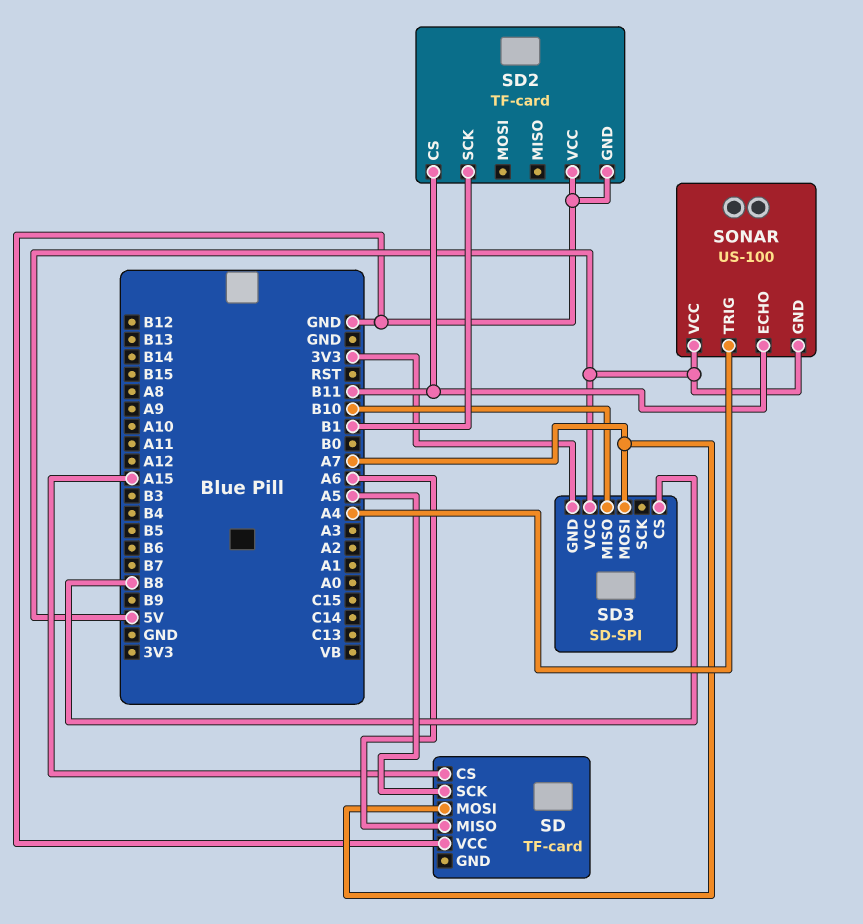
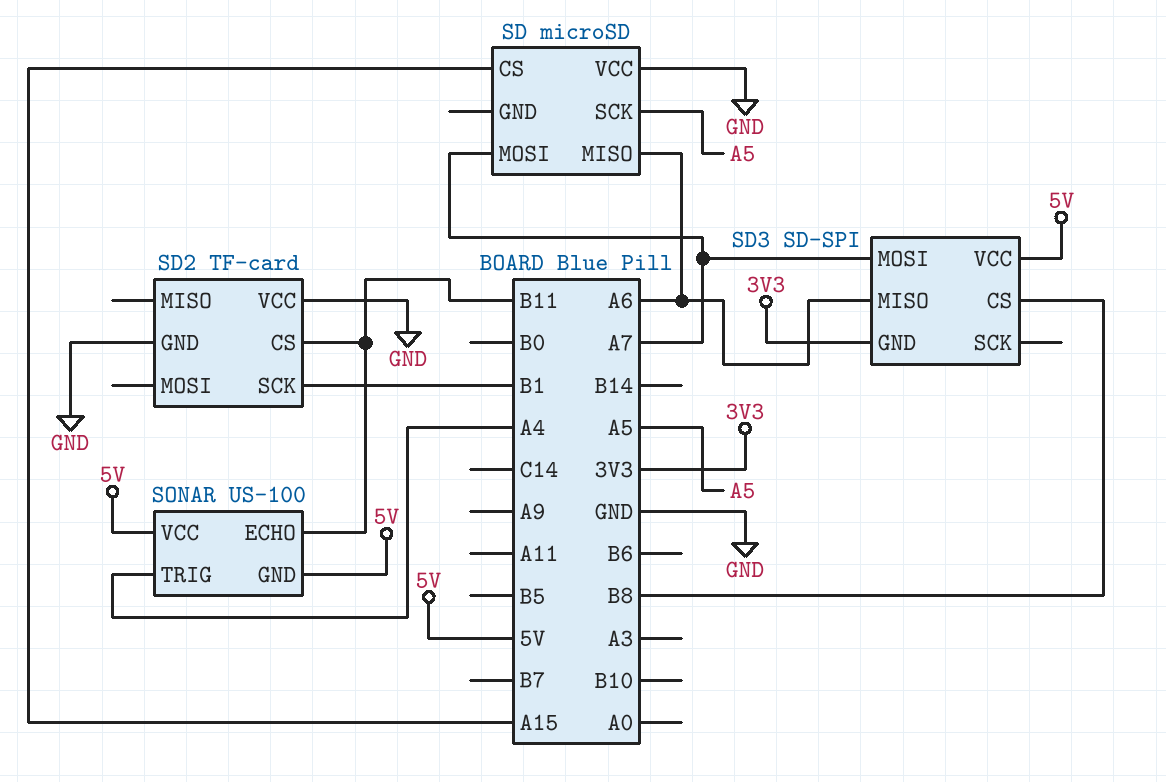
SD: TF-card -> microSD
SD3 pin MISO: B10 -> A6

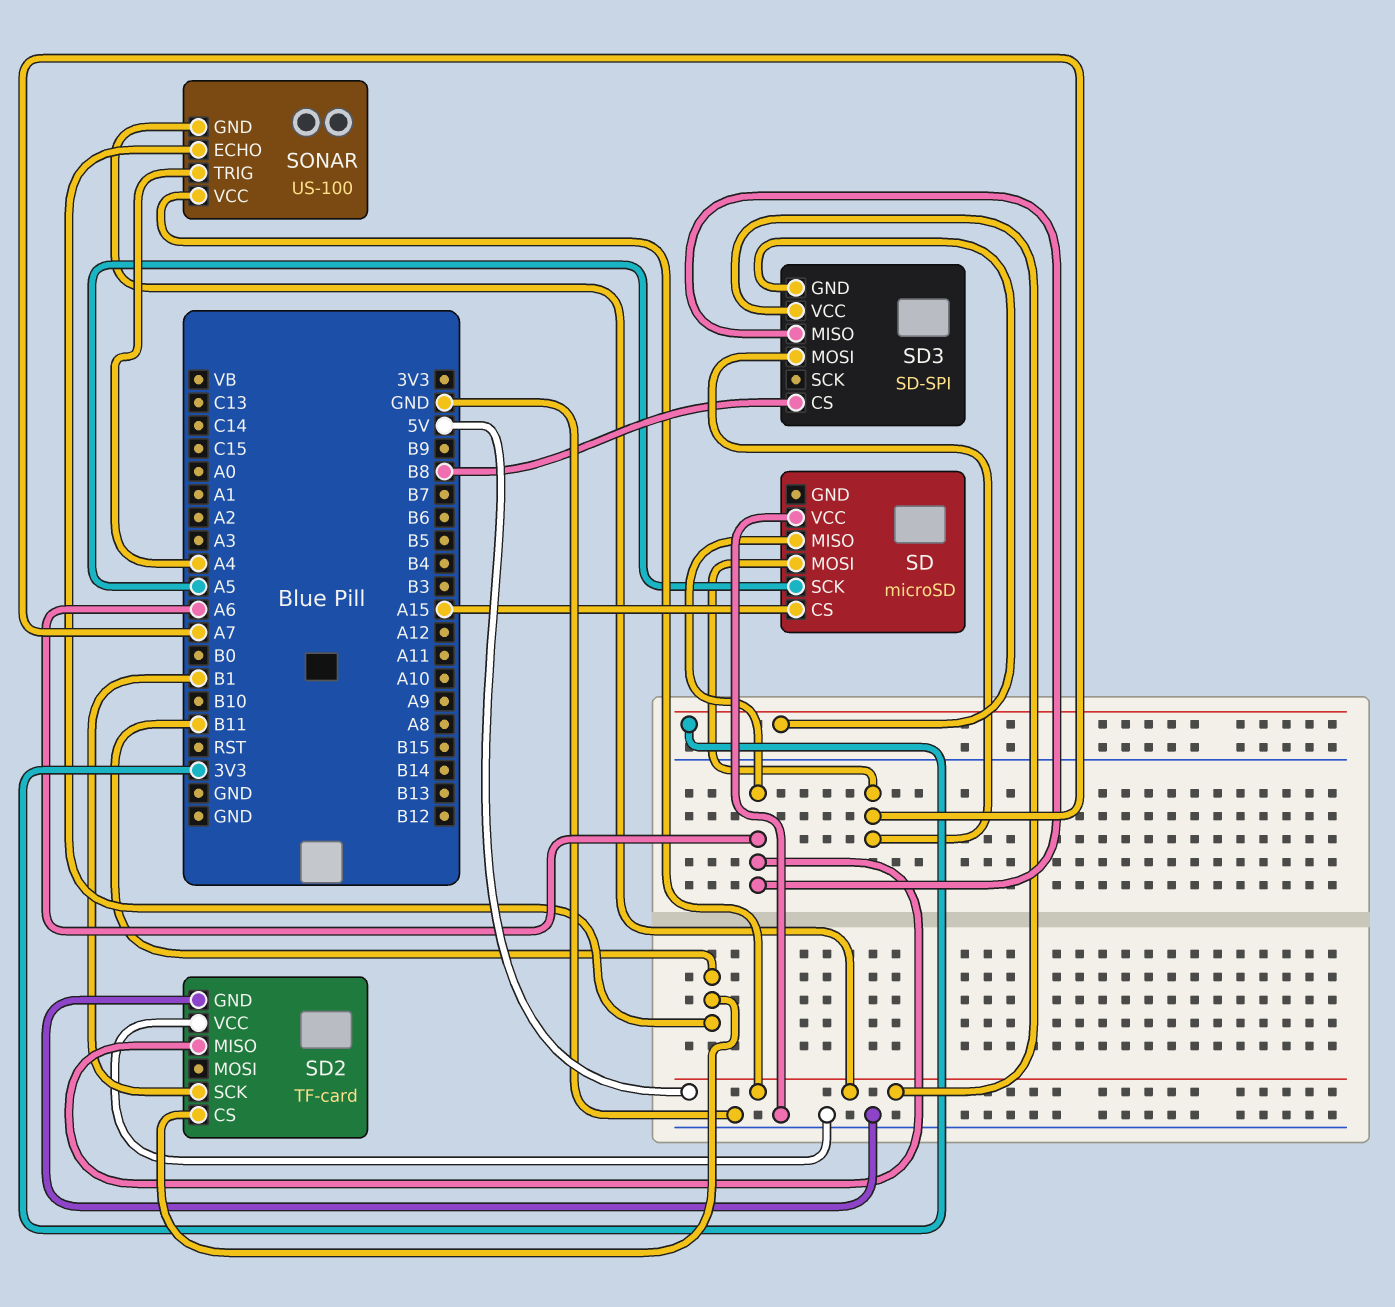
SD2 pin MISO: none -> A6

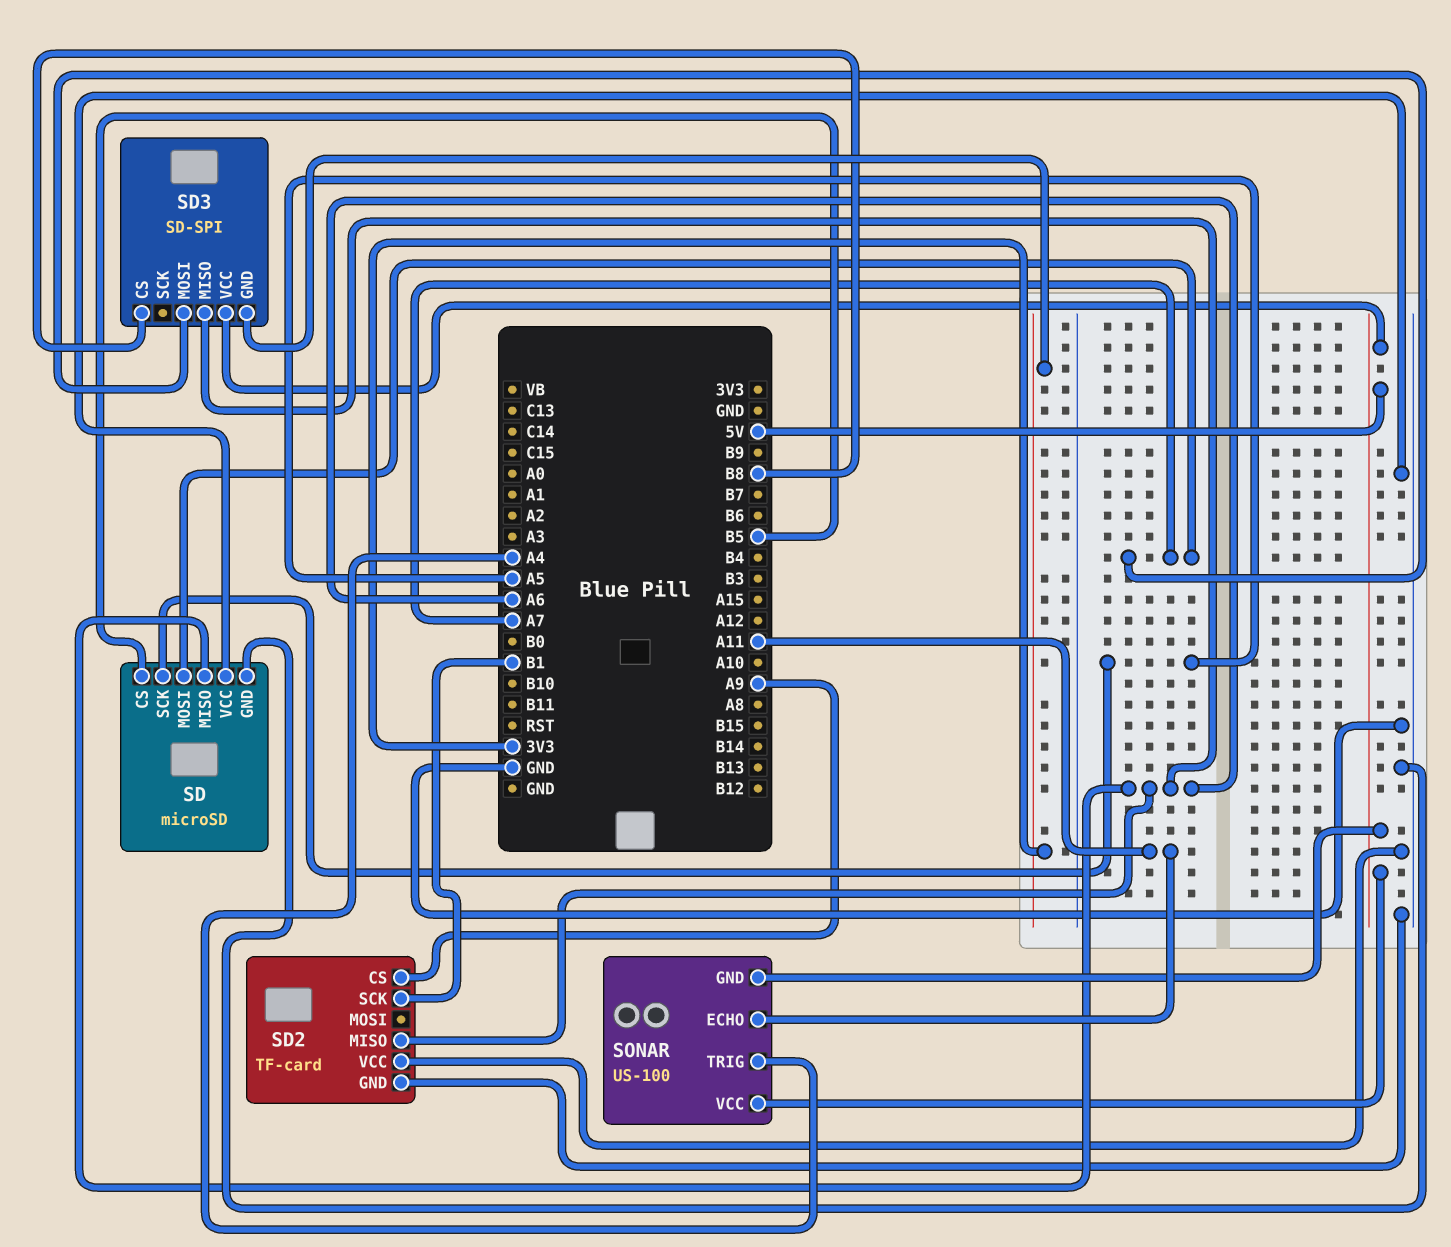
SD pin CS: A15 -> B5
SD pin GND: none -> GND
SD2 pin CS: B11 -> A9
SONAR pin ECHO: B11 -> A11

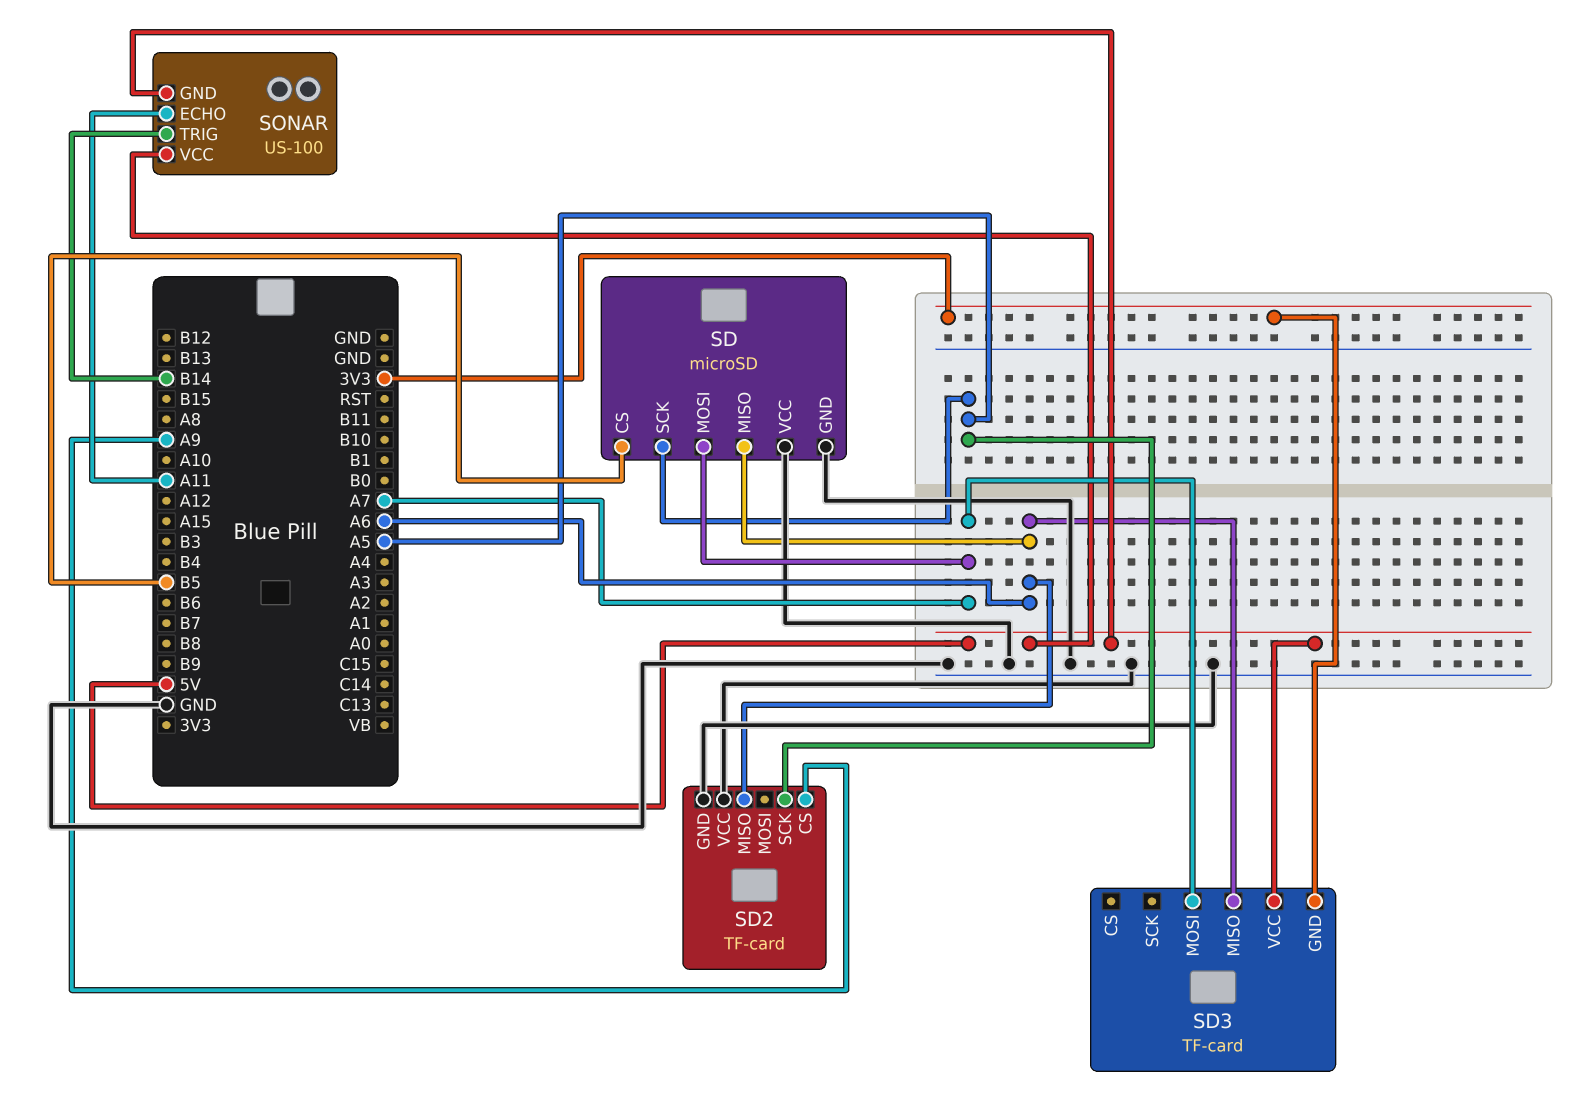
SD2 pin SCK: B1 -> A5
SD3: SD-SPI -> TF-card
SD3 pin CS: B8 -> none
SONAR pin TRIG: A4 -> B14

